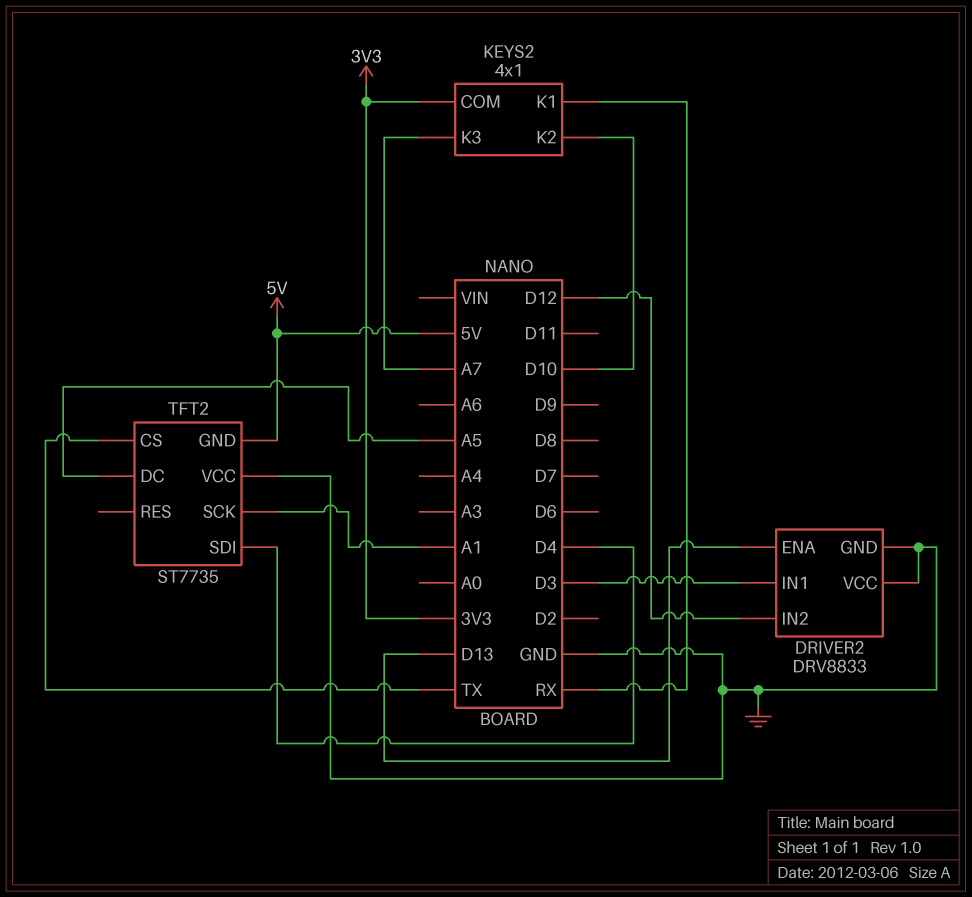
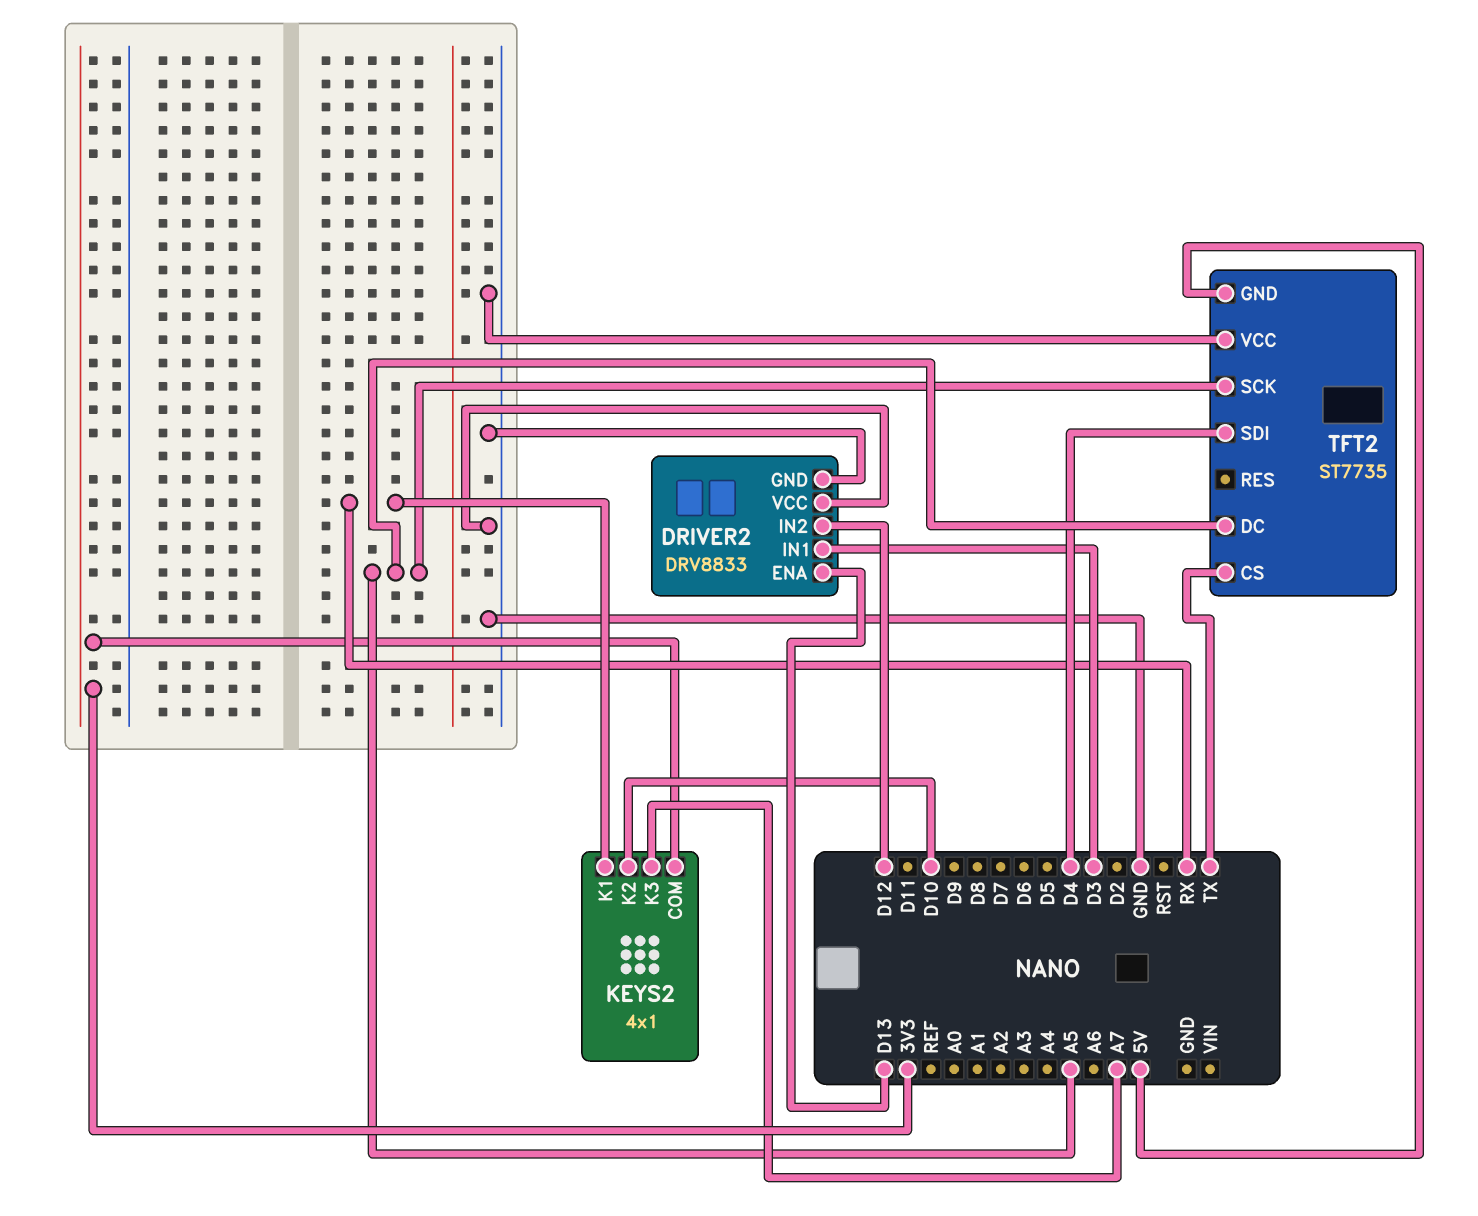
TFT2 pin SCK: A1 -> A5

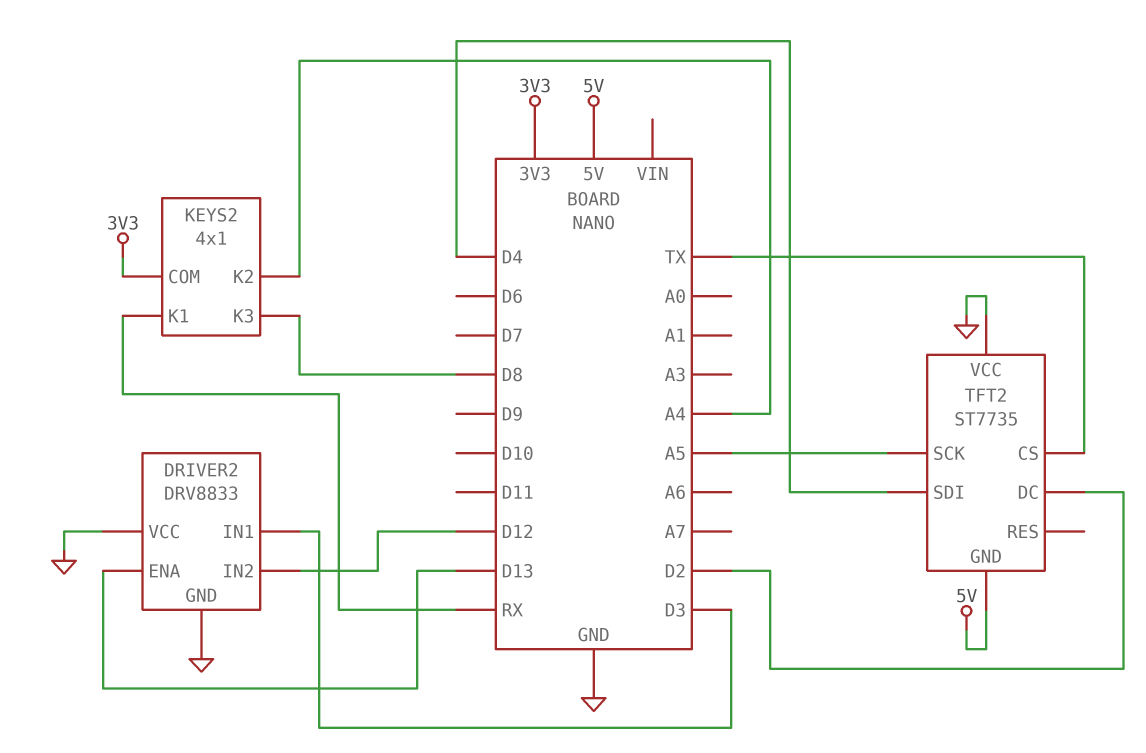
KEYS2 pin K2: D10 -> A4
KEYS2 pin K3: A7 -> D8
TFT2 pin DC: A5 -> D2

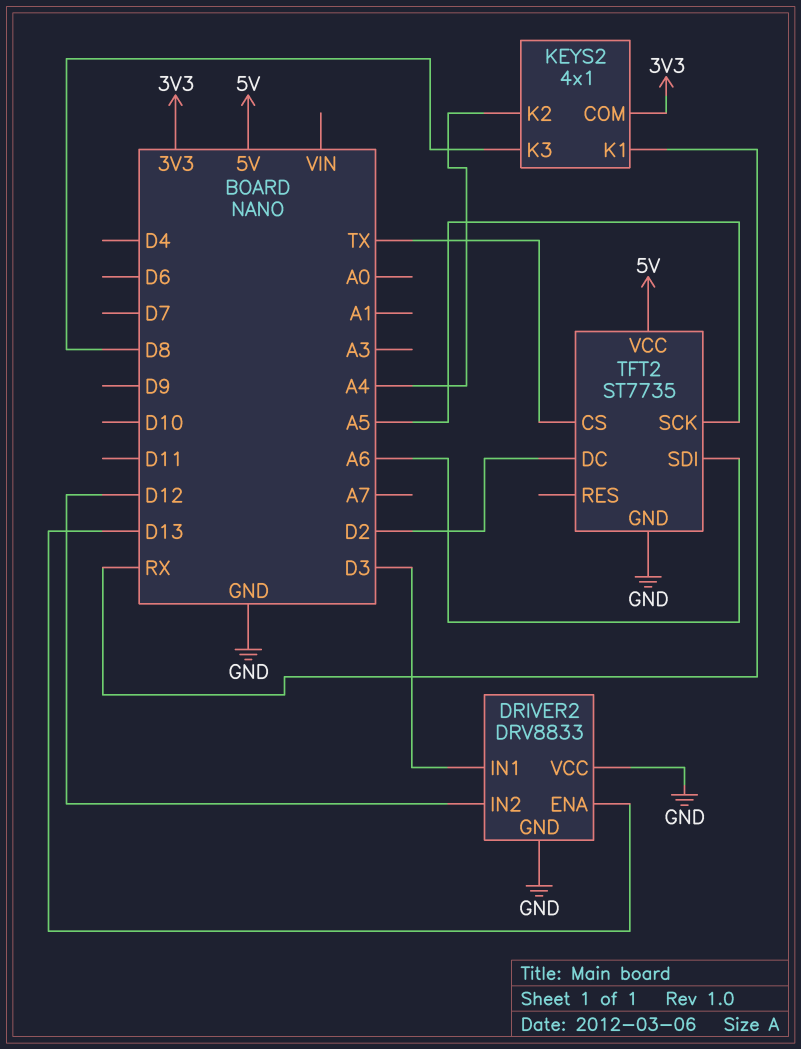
TFT2 pin GND: 5V -> GND
TFT2 pin SDI: D4 -> A6
TFT2 pin VCC: GND -> 5V

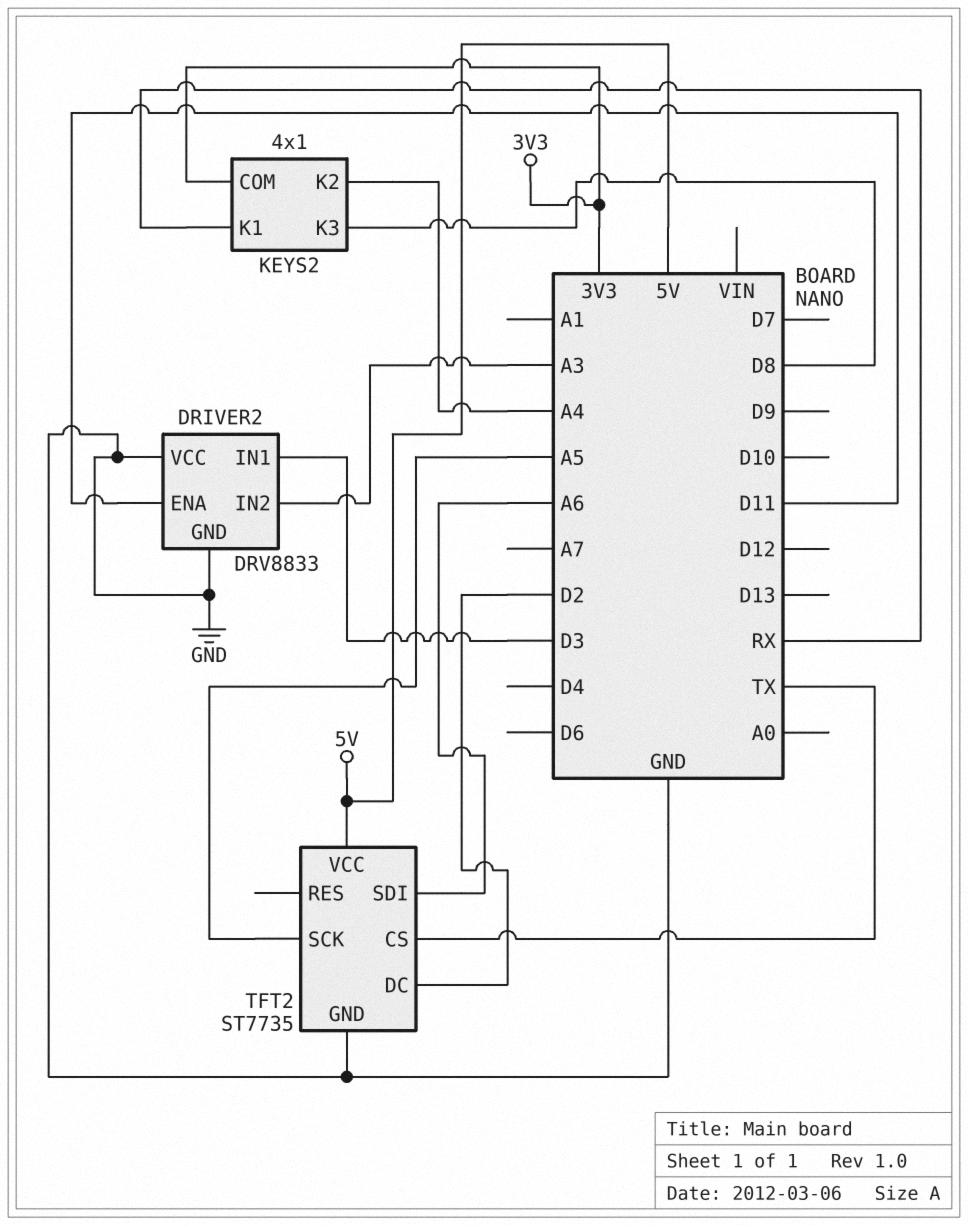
DRIVER2 pin ENA: D13 -> D11
DRIVER2 pin IN2: D12 -> A3

